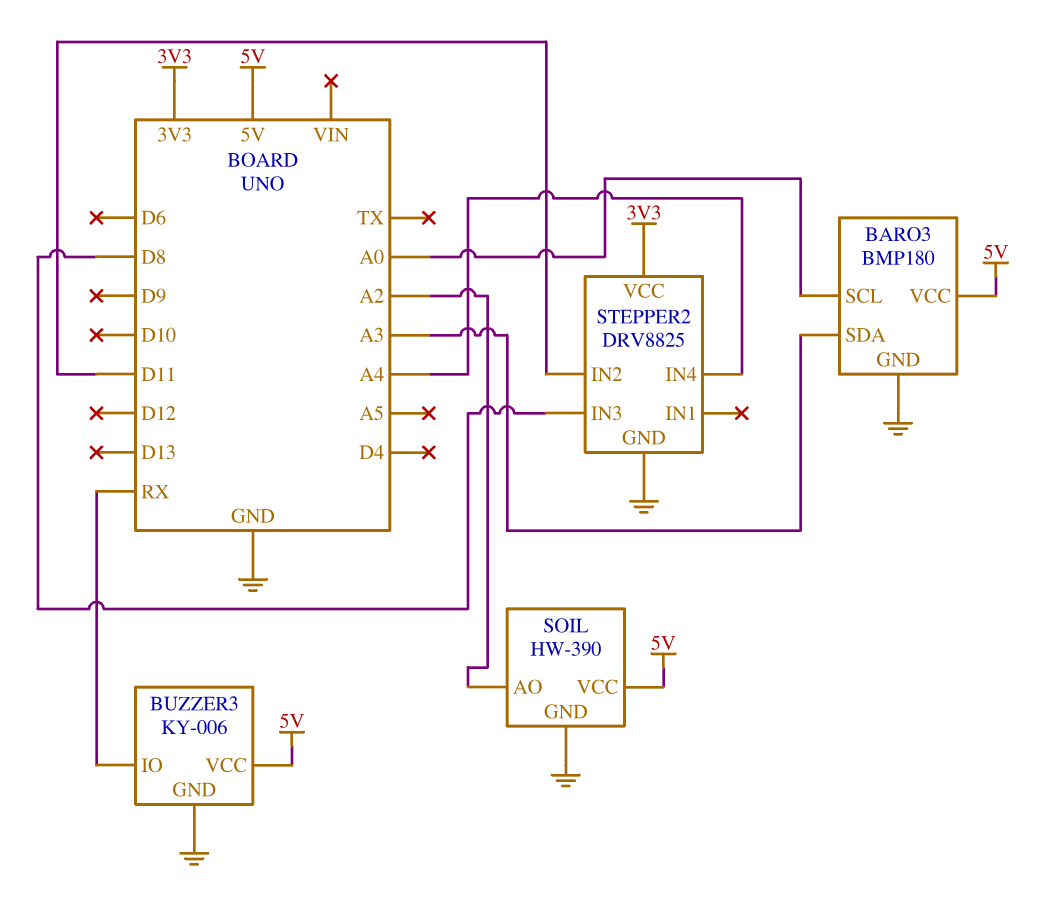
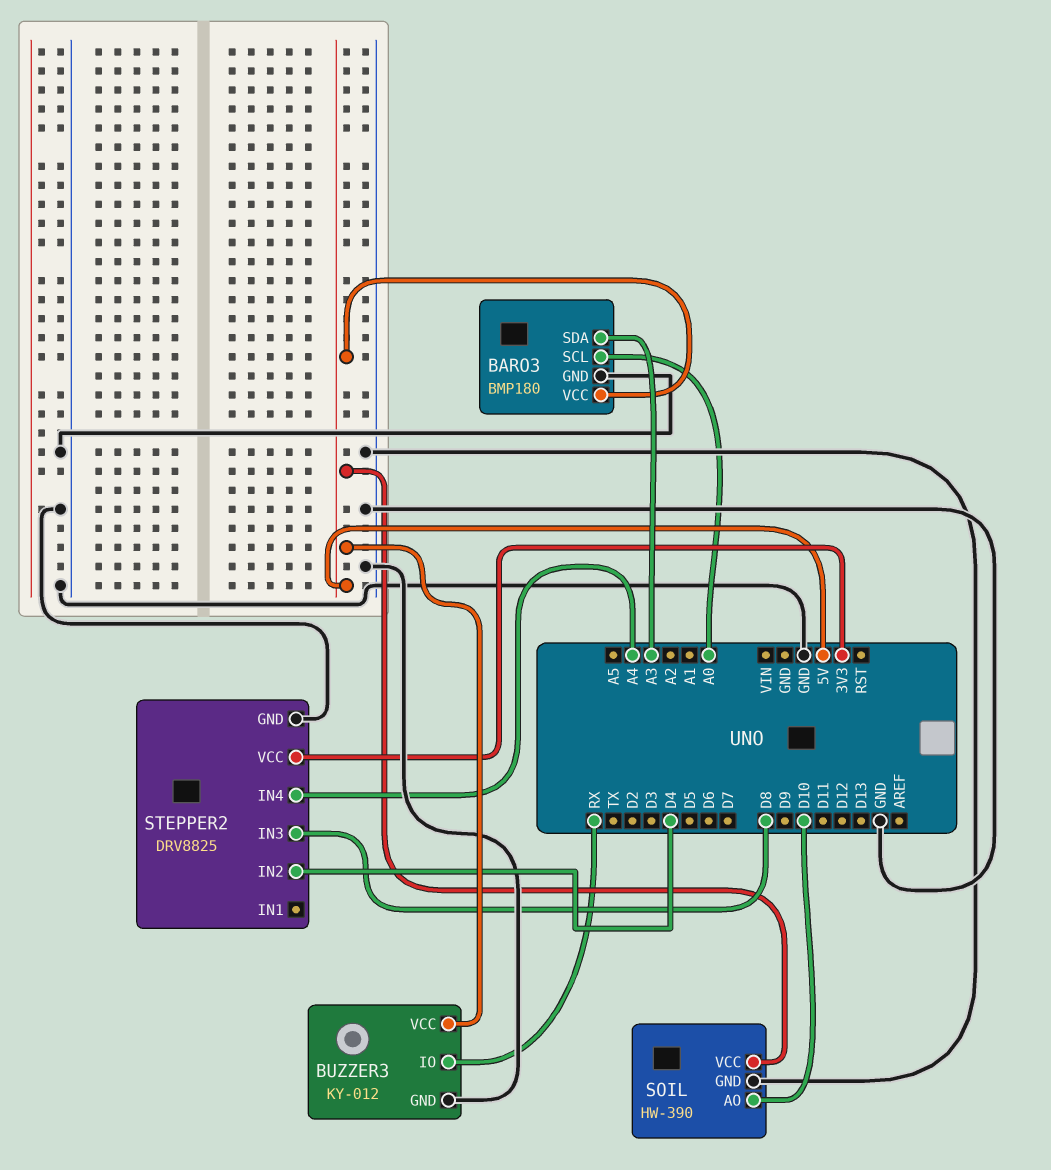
BUZZER3: KY-006 -> KY-012
SOIL pin AO: A2 -> D10
STEPPER2 pin IN2: D11 -> D4

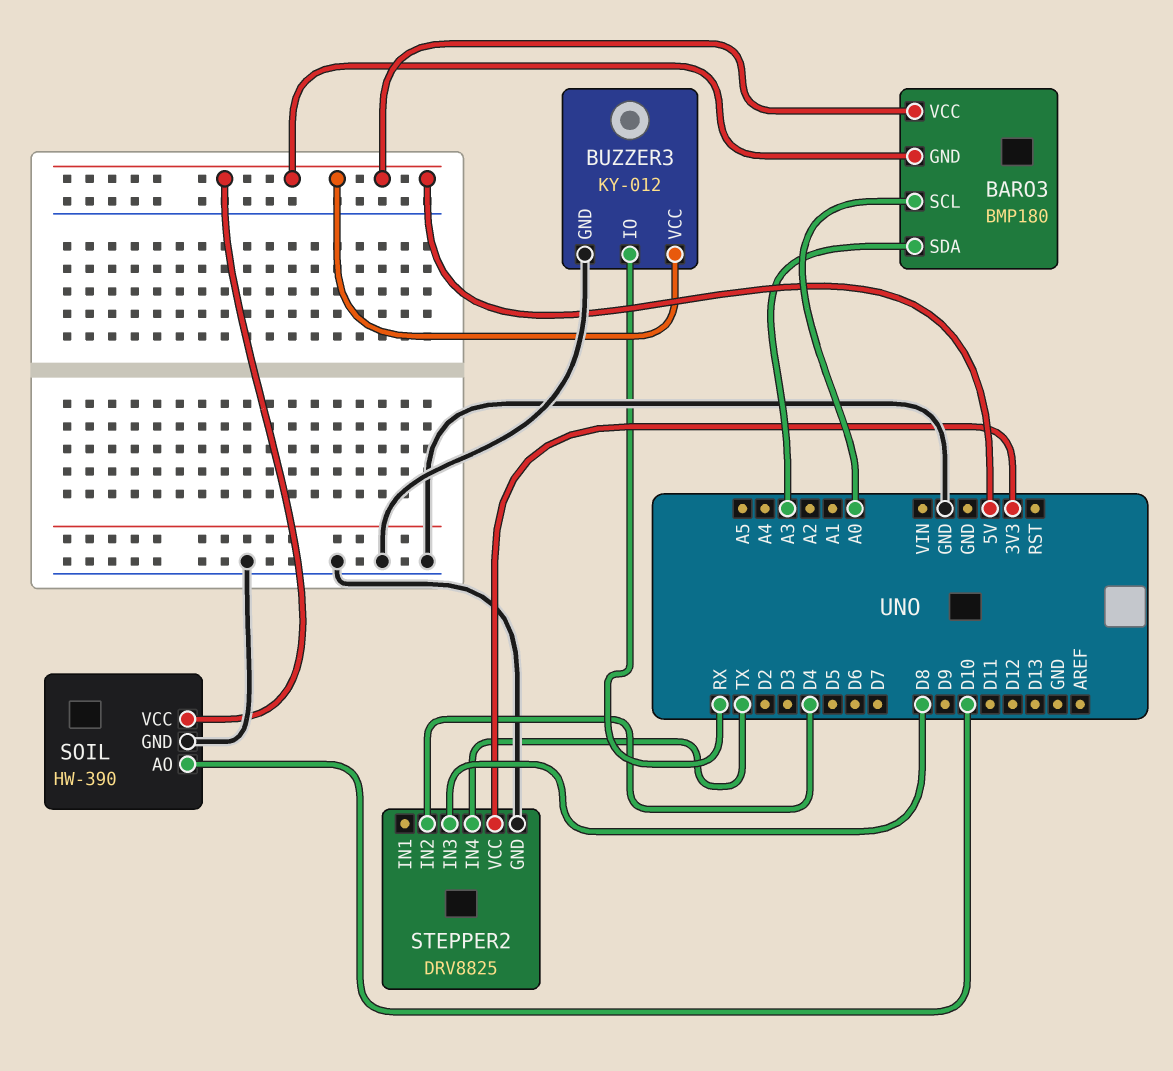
BARO3 pin GND: GND -> 5V
STEPPER2 pin IN4: A4 -> TX

